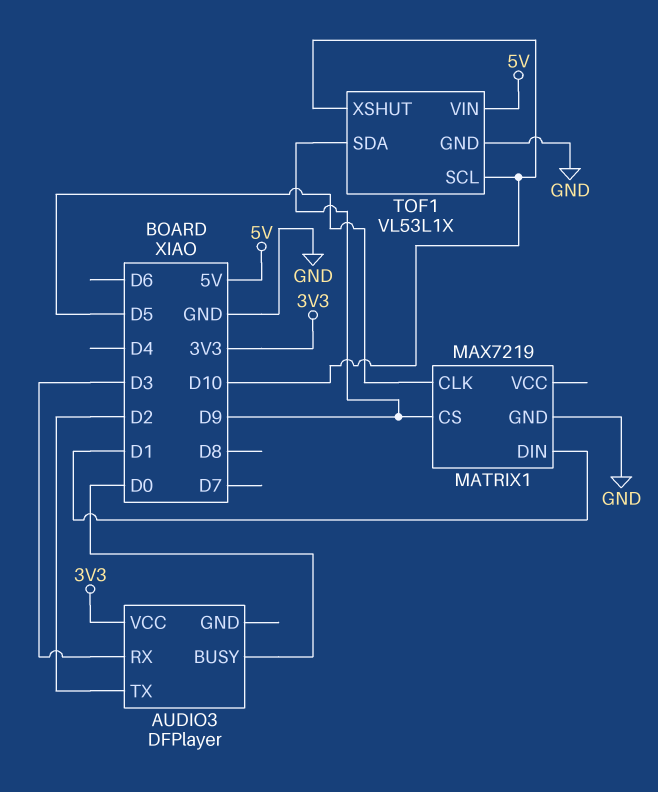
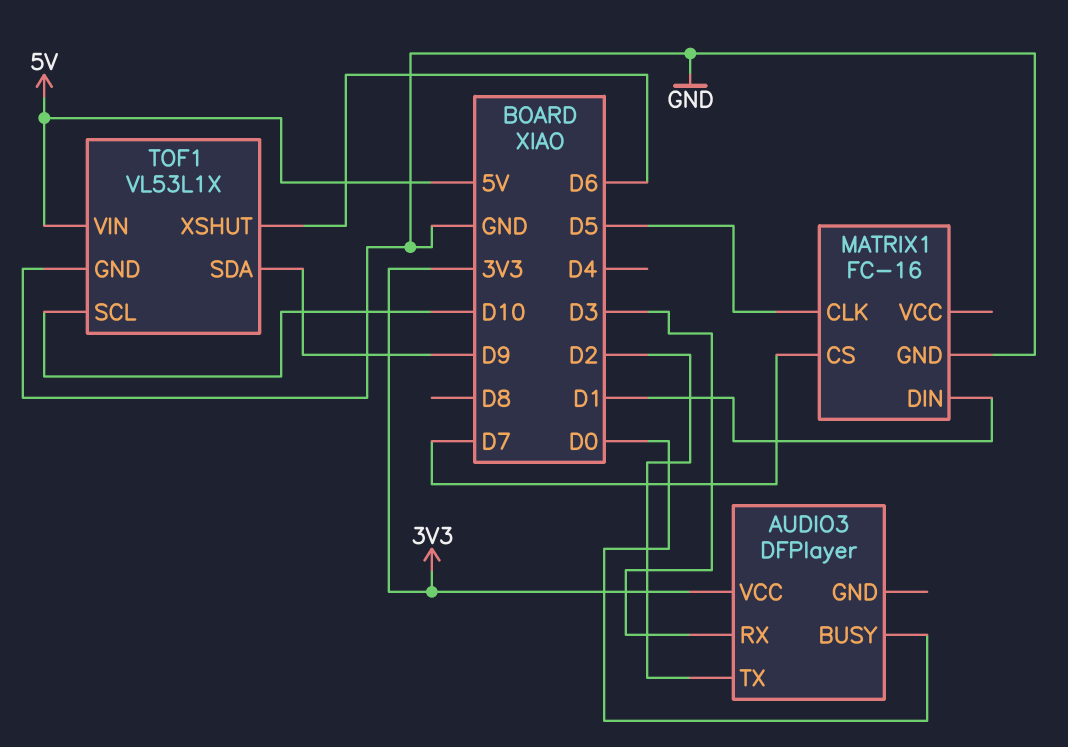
MATRIX1: MAX7219 -> FC-16
MATRIX1 pin CS: D9 -> D7
TOF1 pin XSHUT: D10 -> D6

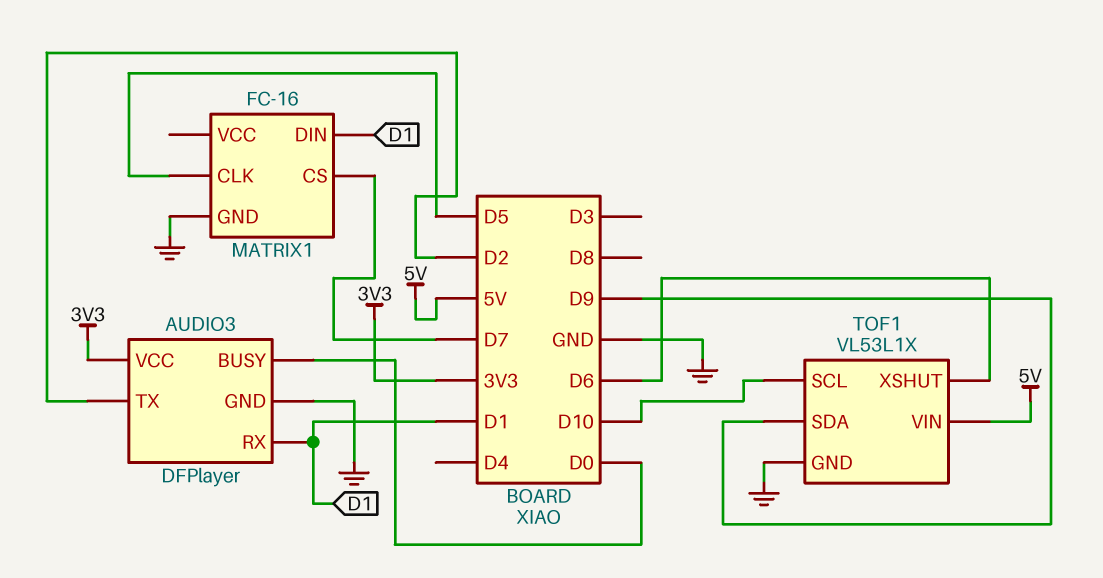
AUDIO3 pin GND: none -> GND
AUDIO3 pin RX: D3 -> D1

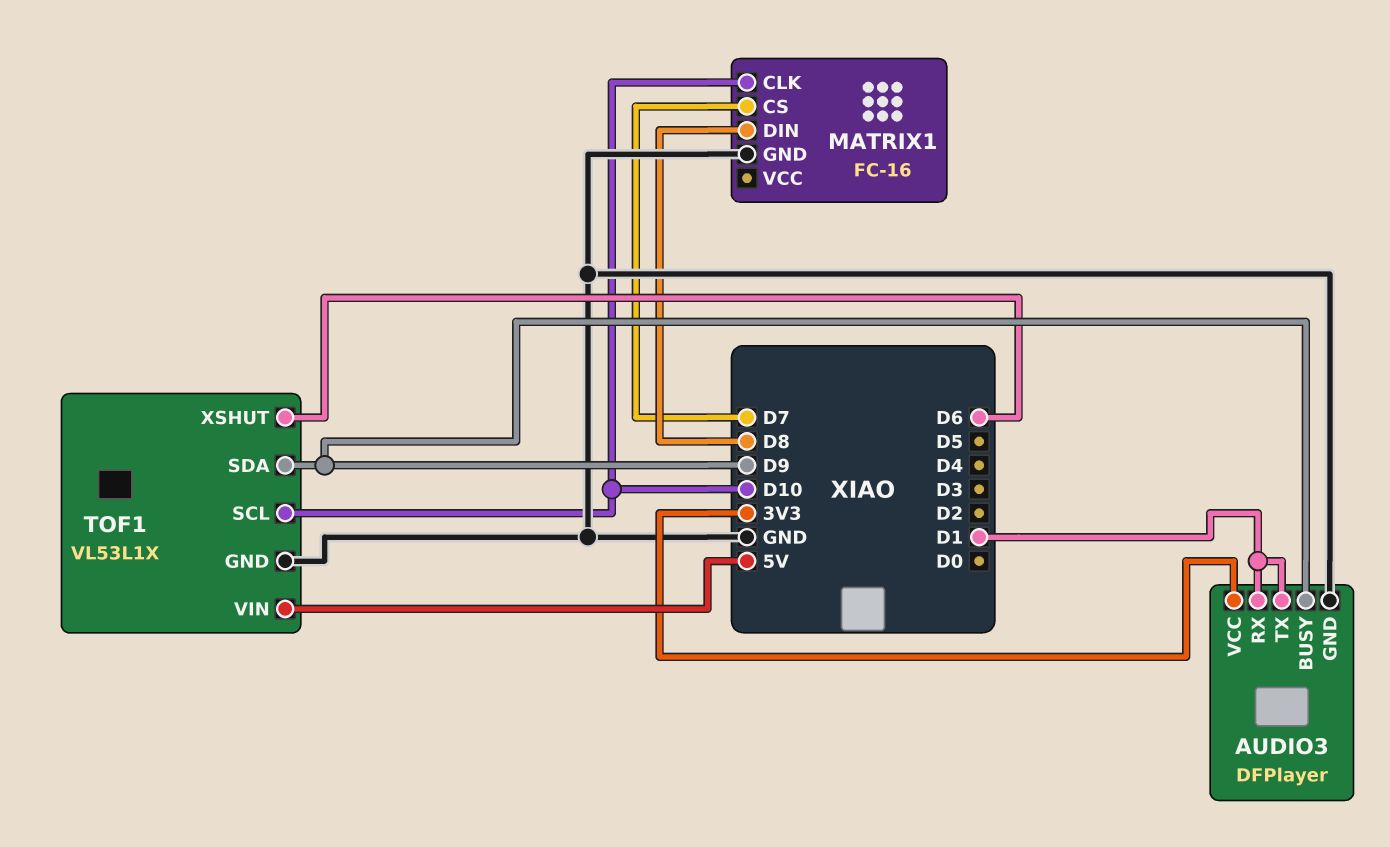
AUDIO3 pin BUSY: D0 -> D9
AUDIO3 pin TX: D2 -> D1
MATRIX1 pin CLK: D5 -> D10
MATRIX1 pin DIN: D1 -> D8

